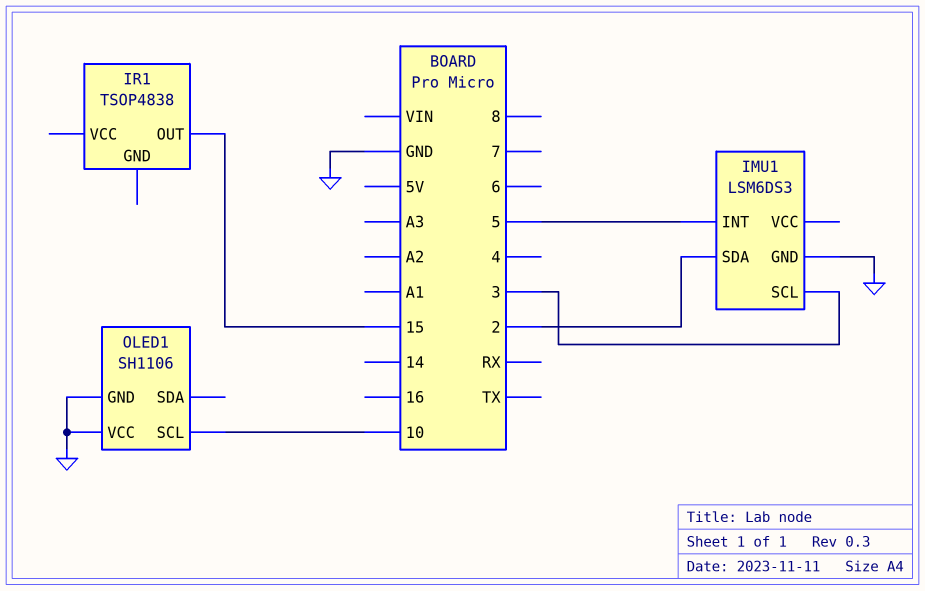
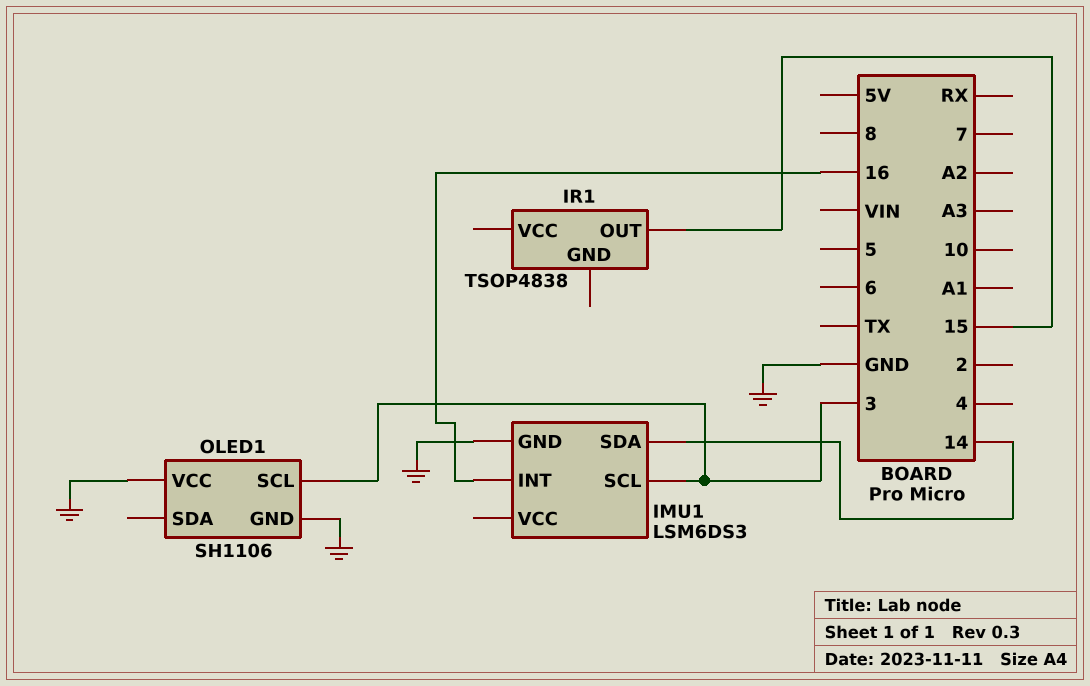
IMU1 pin INT: 5 -> 16
IMU1 pin SDA: 2 -> 14
OLED1 pin SCL: 10 -> 3

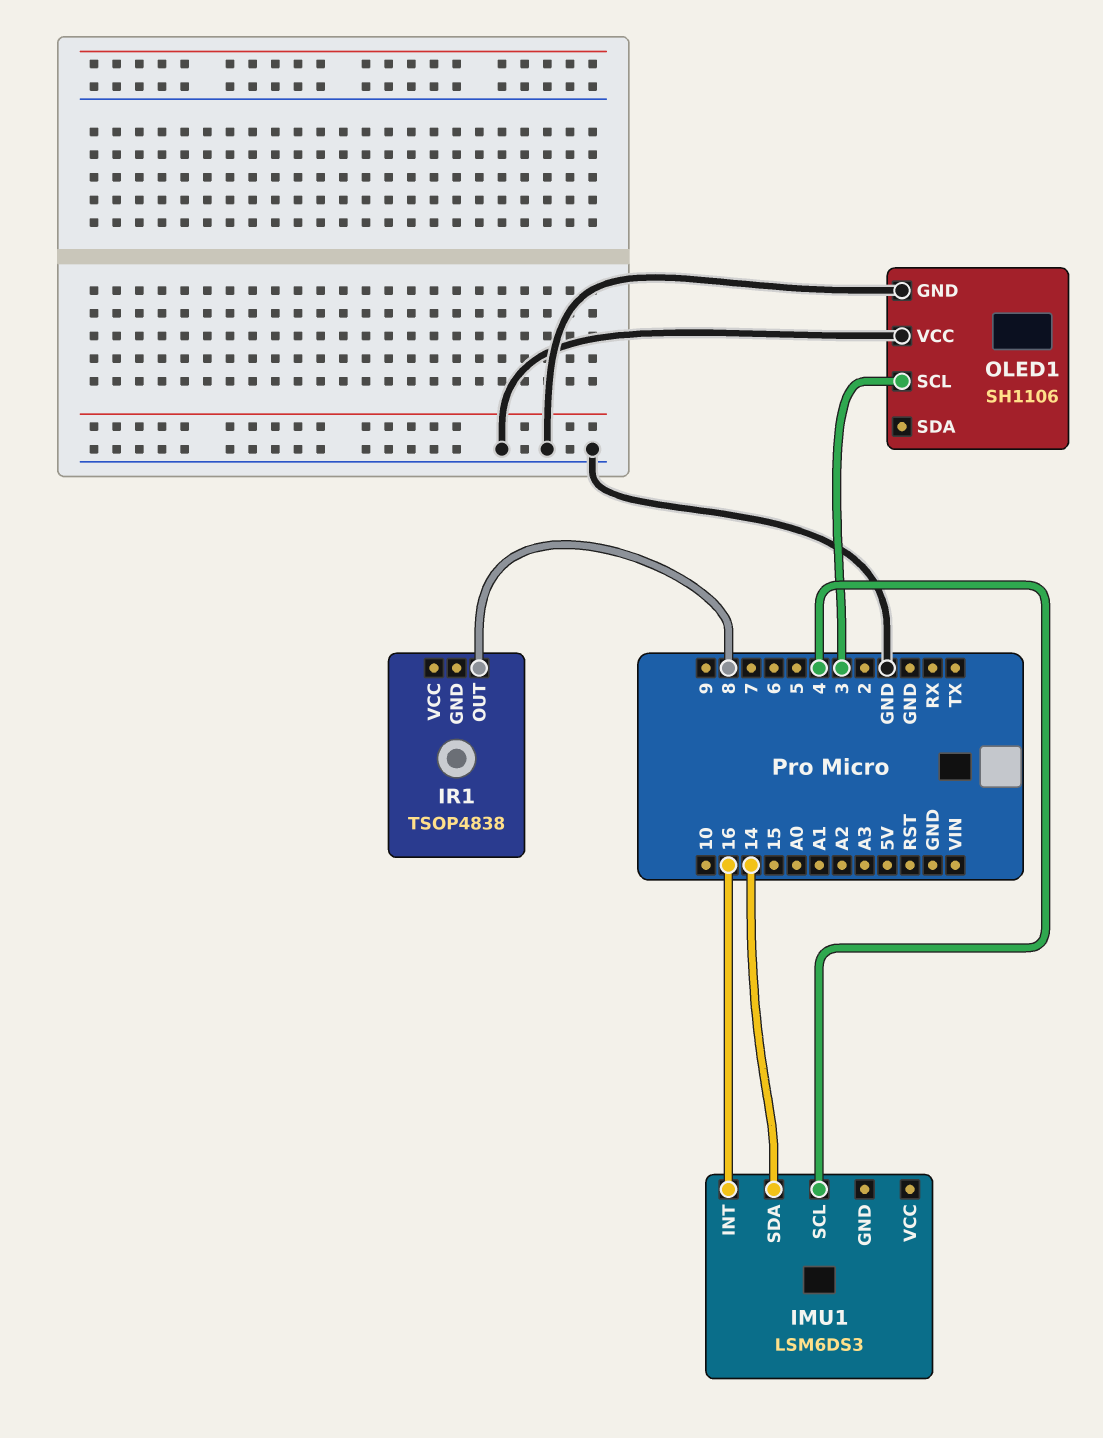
IMU1 pin GND: GND -> none
IMU1 pin SCL: 3 -> 4
IR1 pin OUT: 15 -> 8

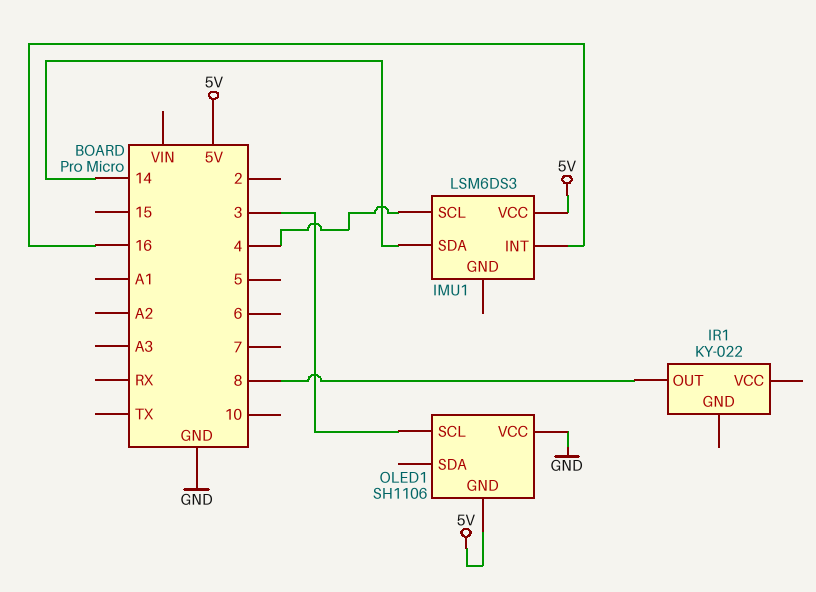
IMU1 pin VCC: none -> 5V
IR1: TSOP4838 -> KY-022
OLED1 pin GND: GND -> 5V

